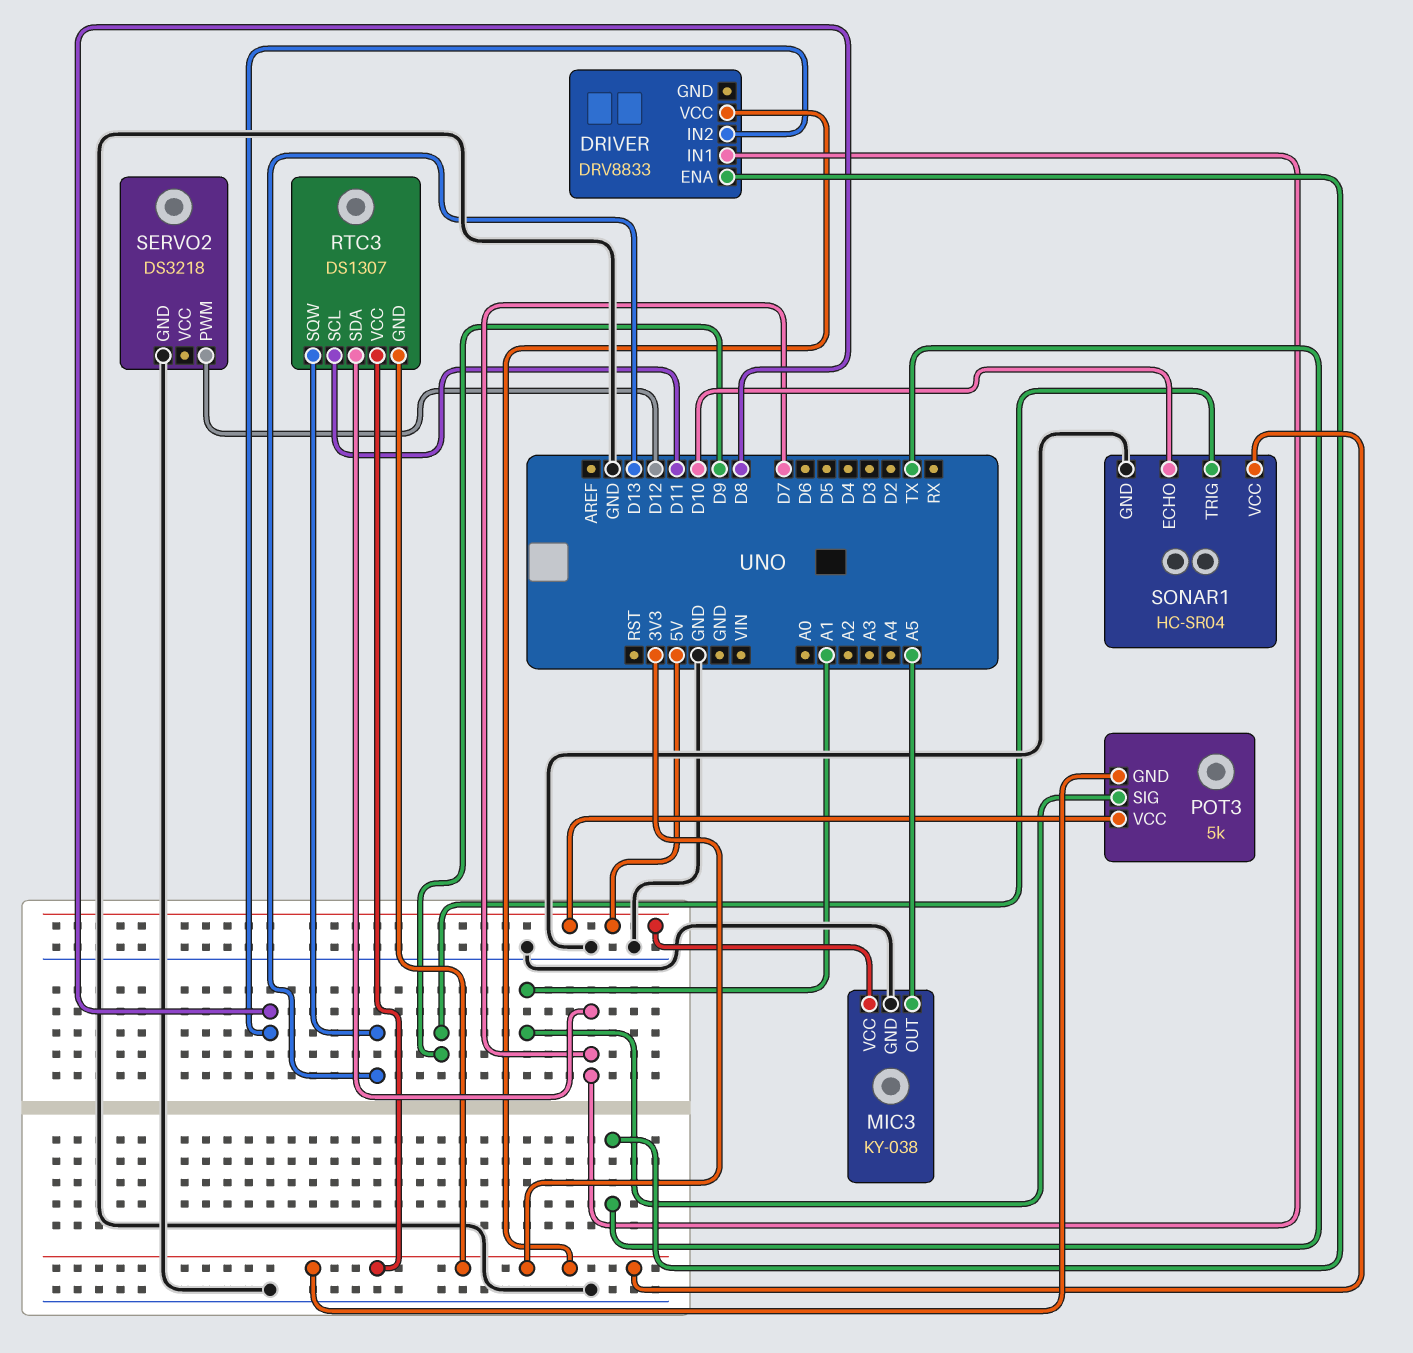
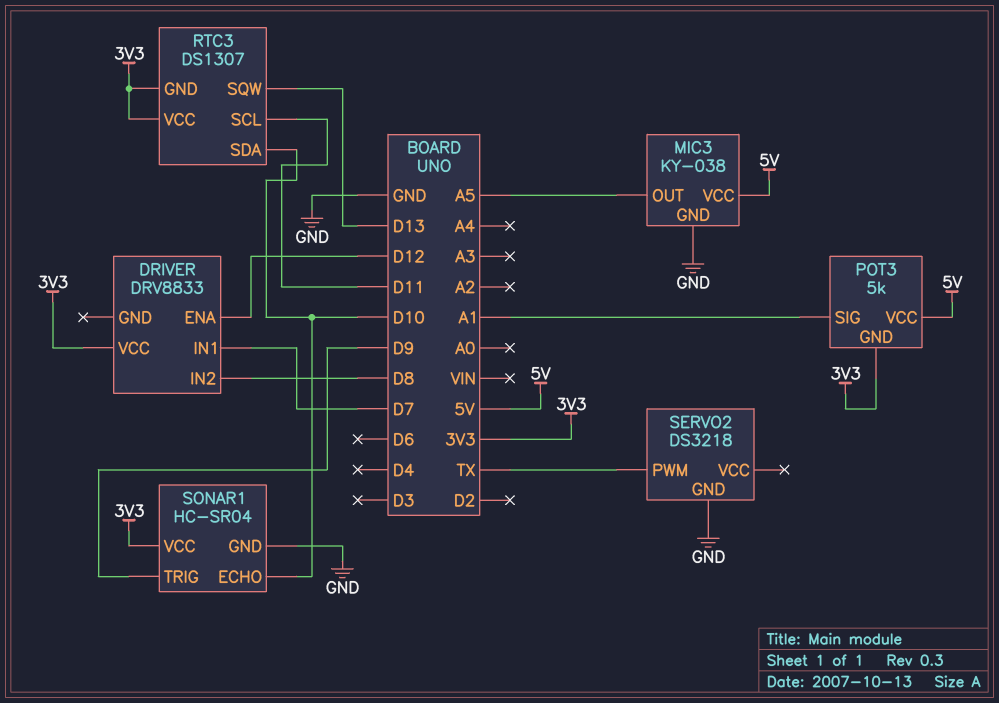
DRIVER pin ENA: TX -> D12
RTC3 pin SDA: D7 -> D10
SERVO2 pin PWM: D12 -> TX

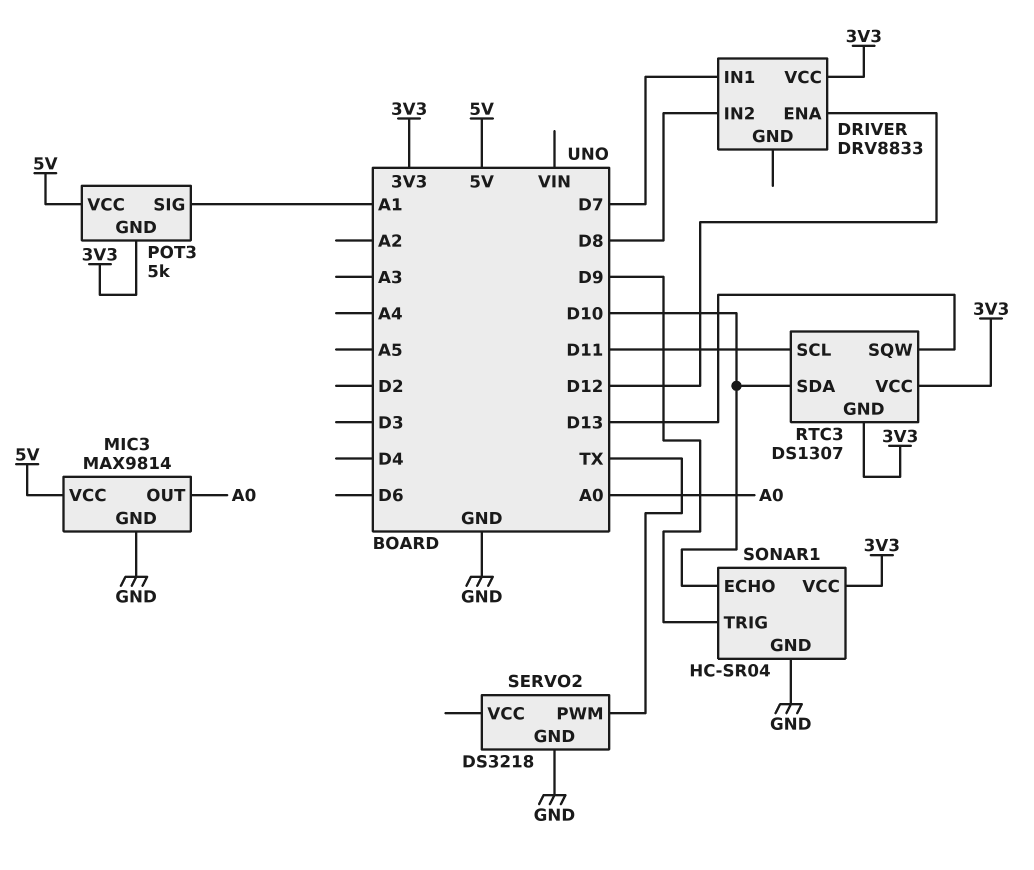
MIC3: KY-038 -> MAX9814
MIC3 pin OUT: A5 -> A0

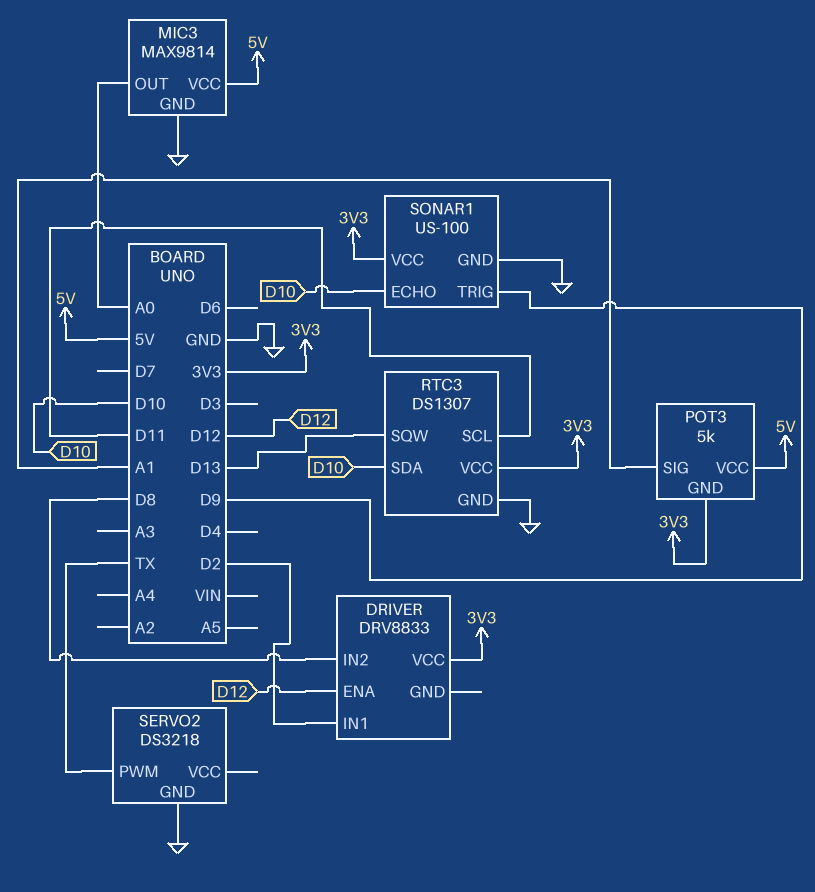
DRIVER pin IN1: D7 -> D2
RTC3 pin GND: 3V3 -> GND
SONAR1: HC-SR04 -> US-100

